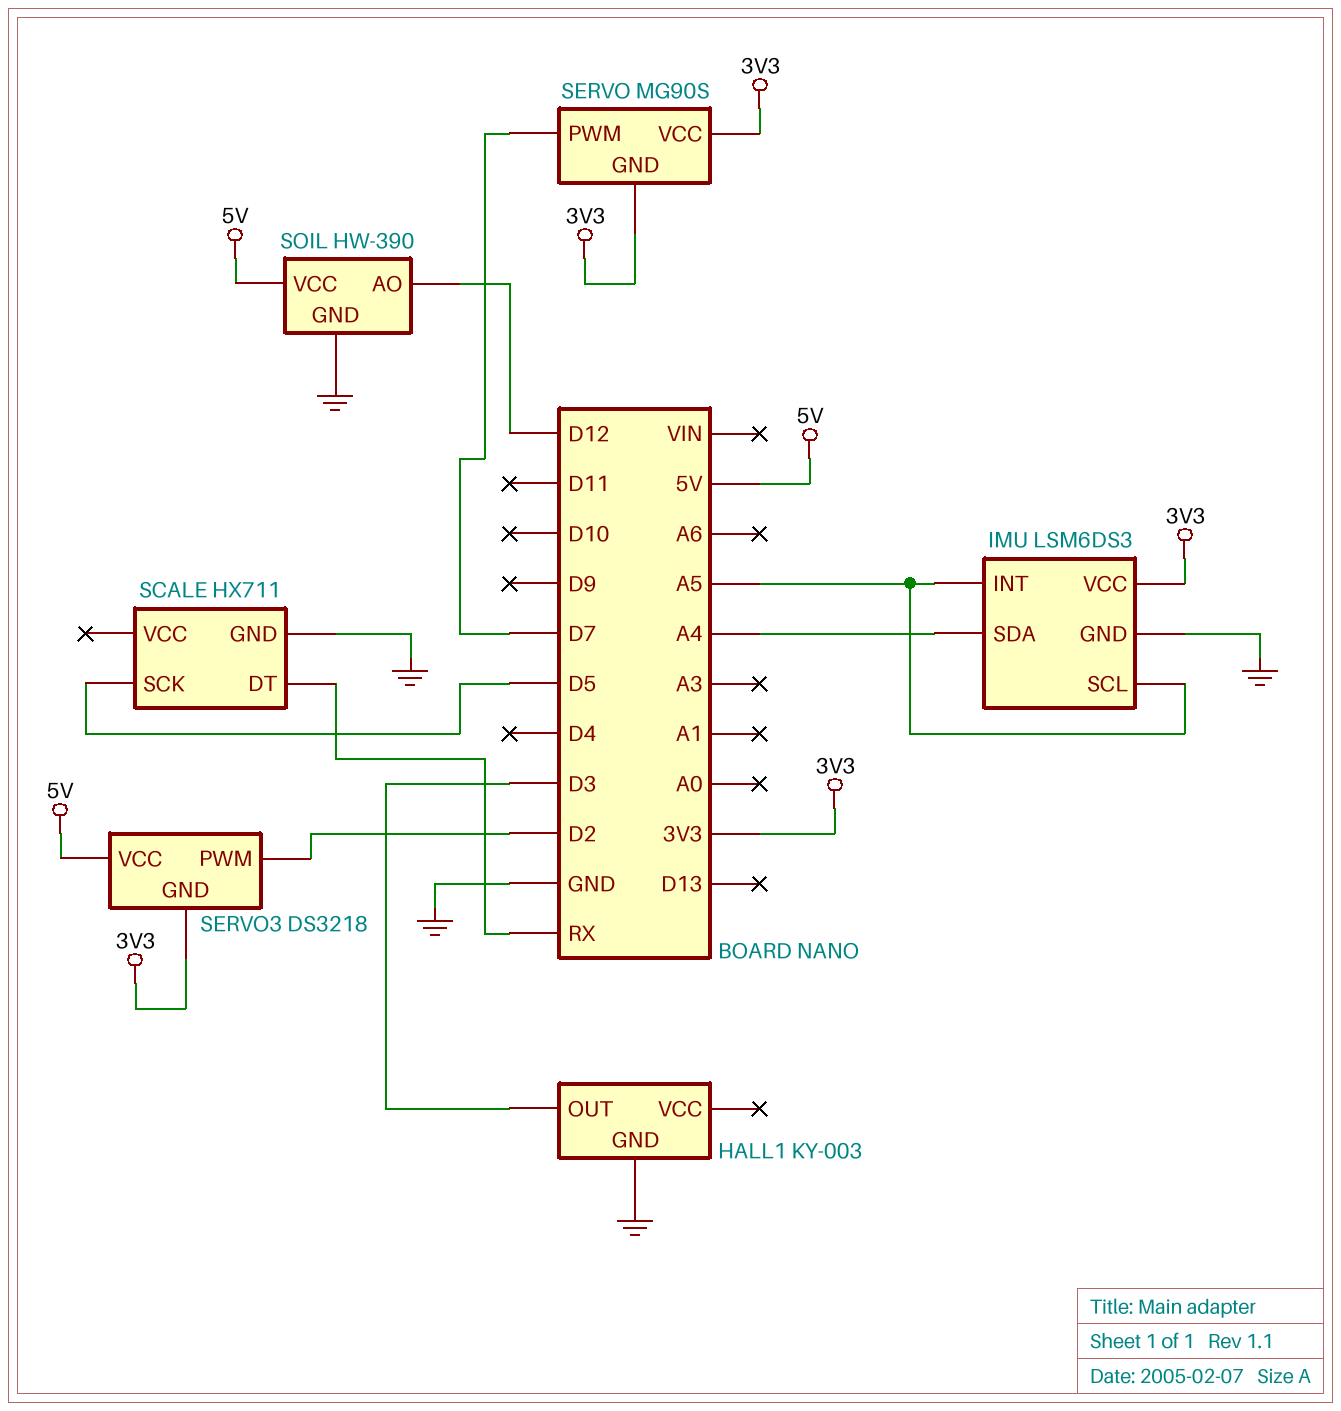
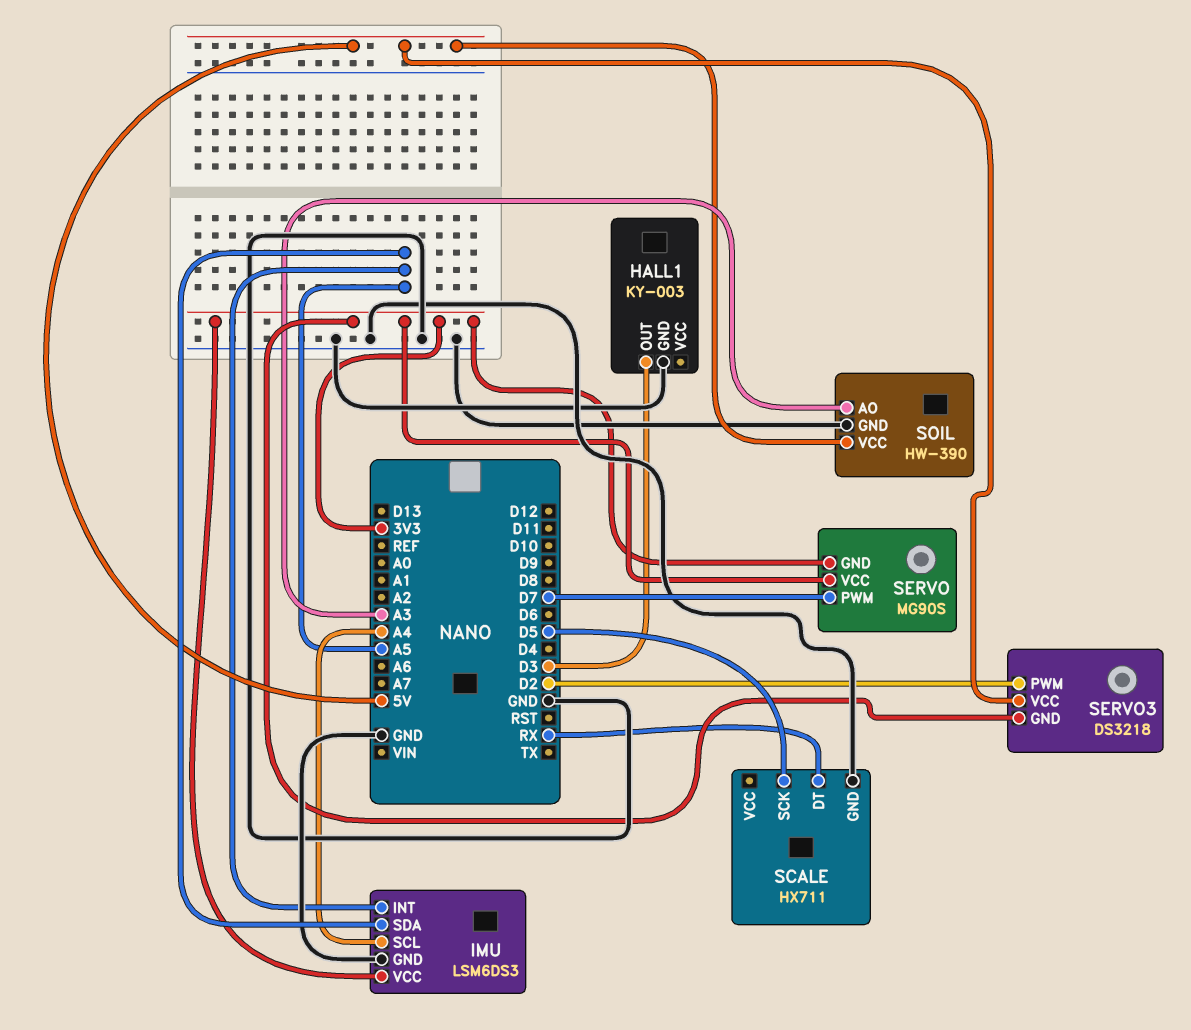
IMU pin SCL: A5 -> A4
IMU pin SDA: A4 -> A5
SOIL pin AO: D12 -> A3

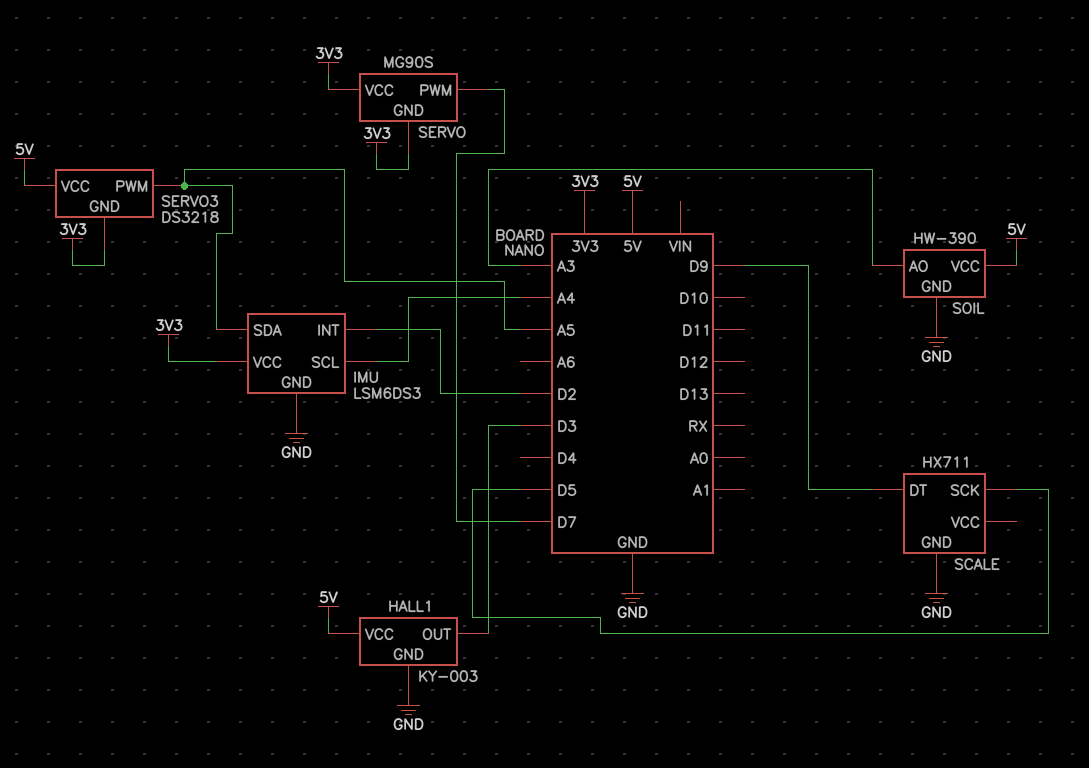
HALL1 pin VCC: none -> 5V
IMU pin INT: A5 -> D2
SCALE pin DT: RX -> D9
SERVO3 pin PWM: D2 -> A5

